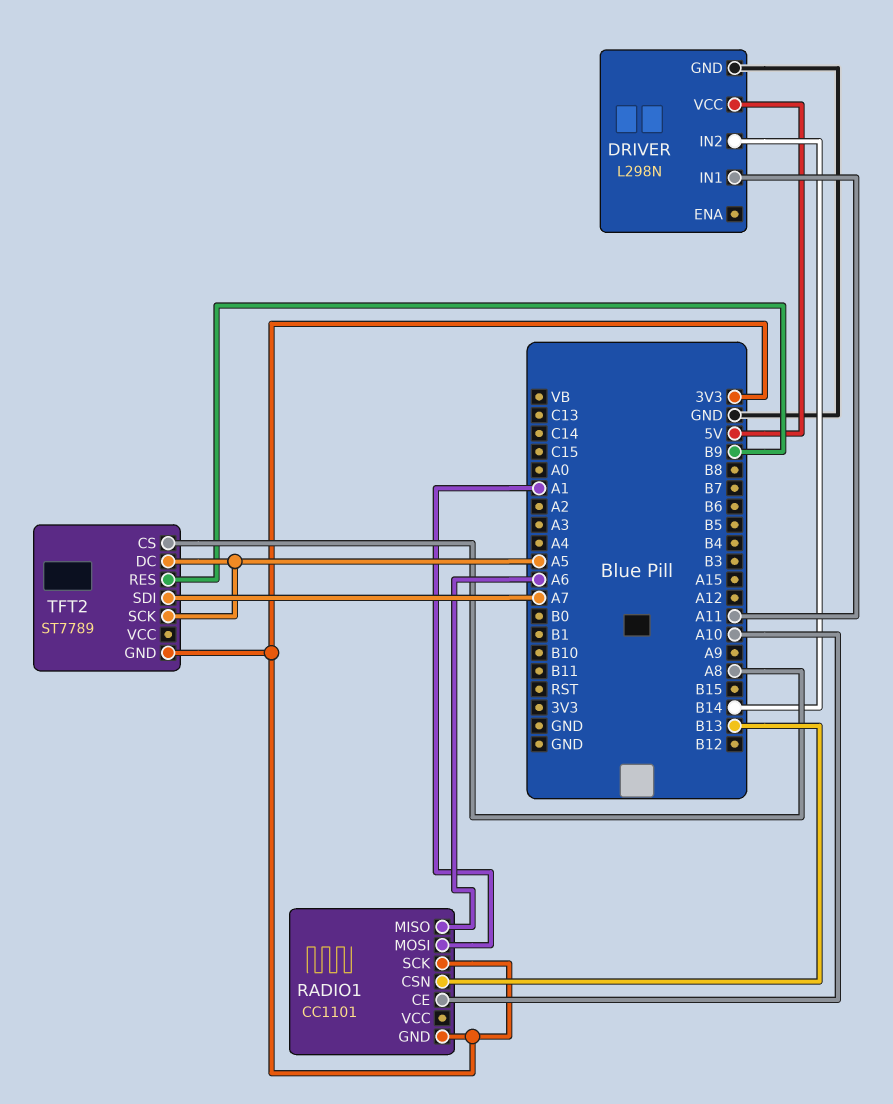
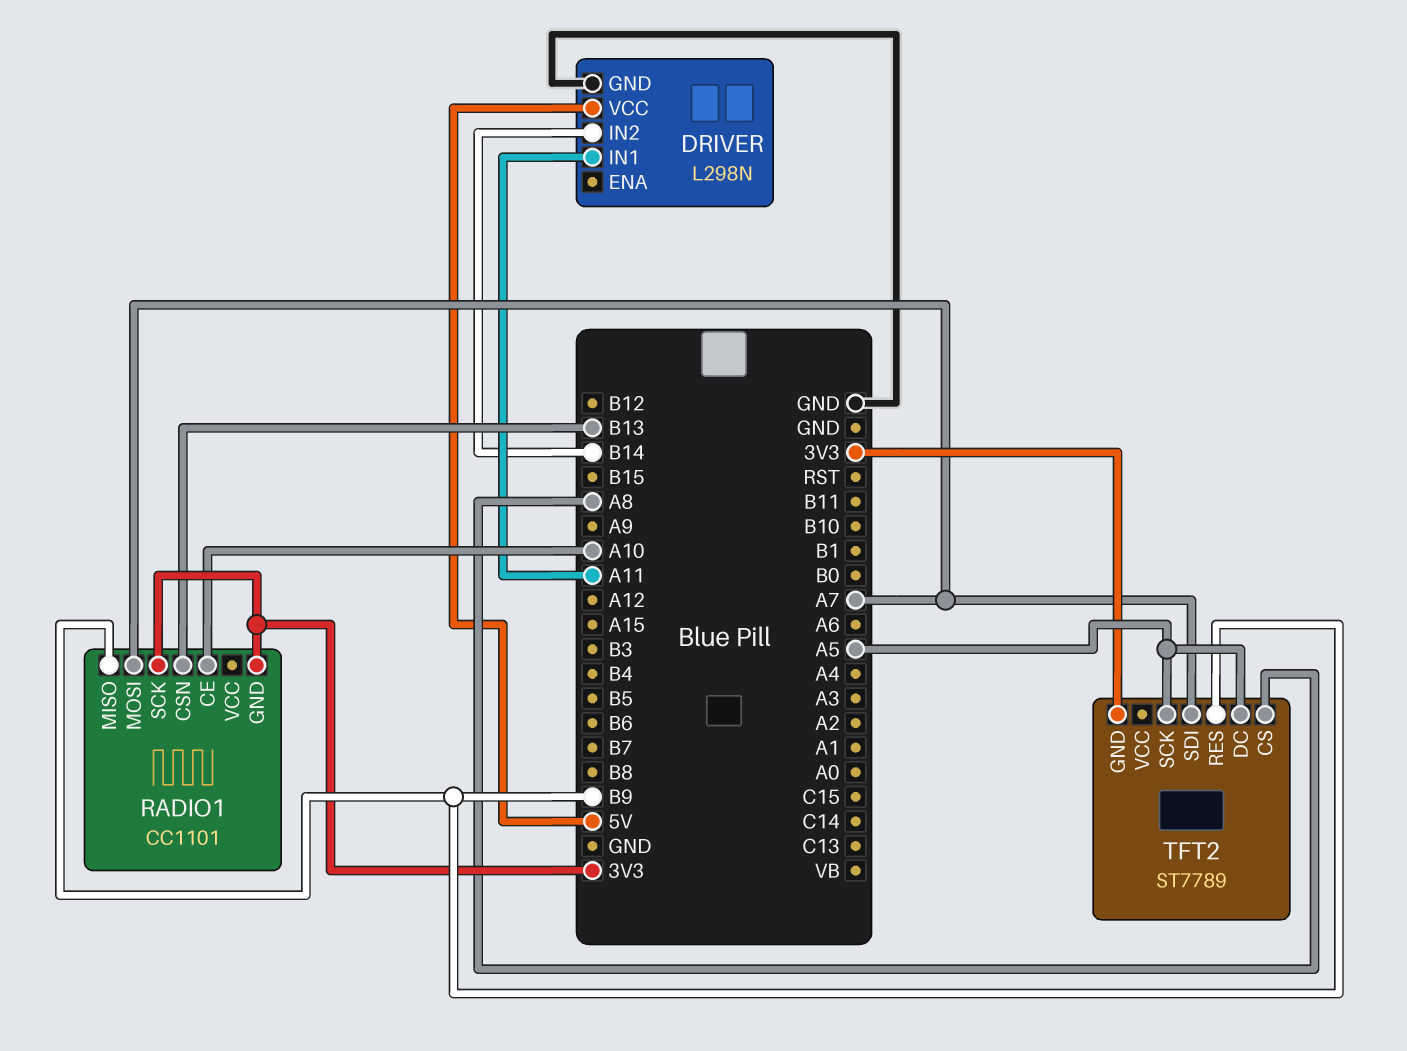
RADIO1 pin MISO: A6 -> B9
RADIO1 pin MOSI: A1 -> A7

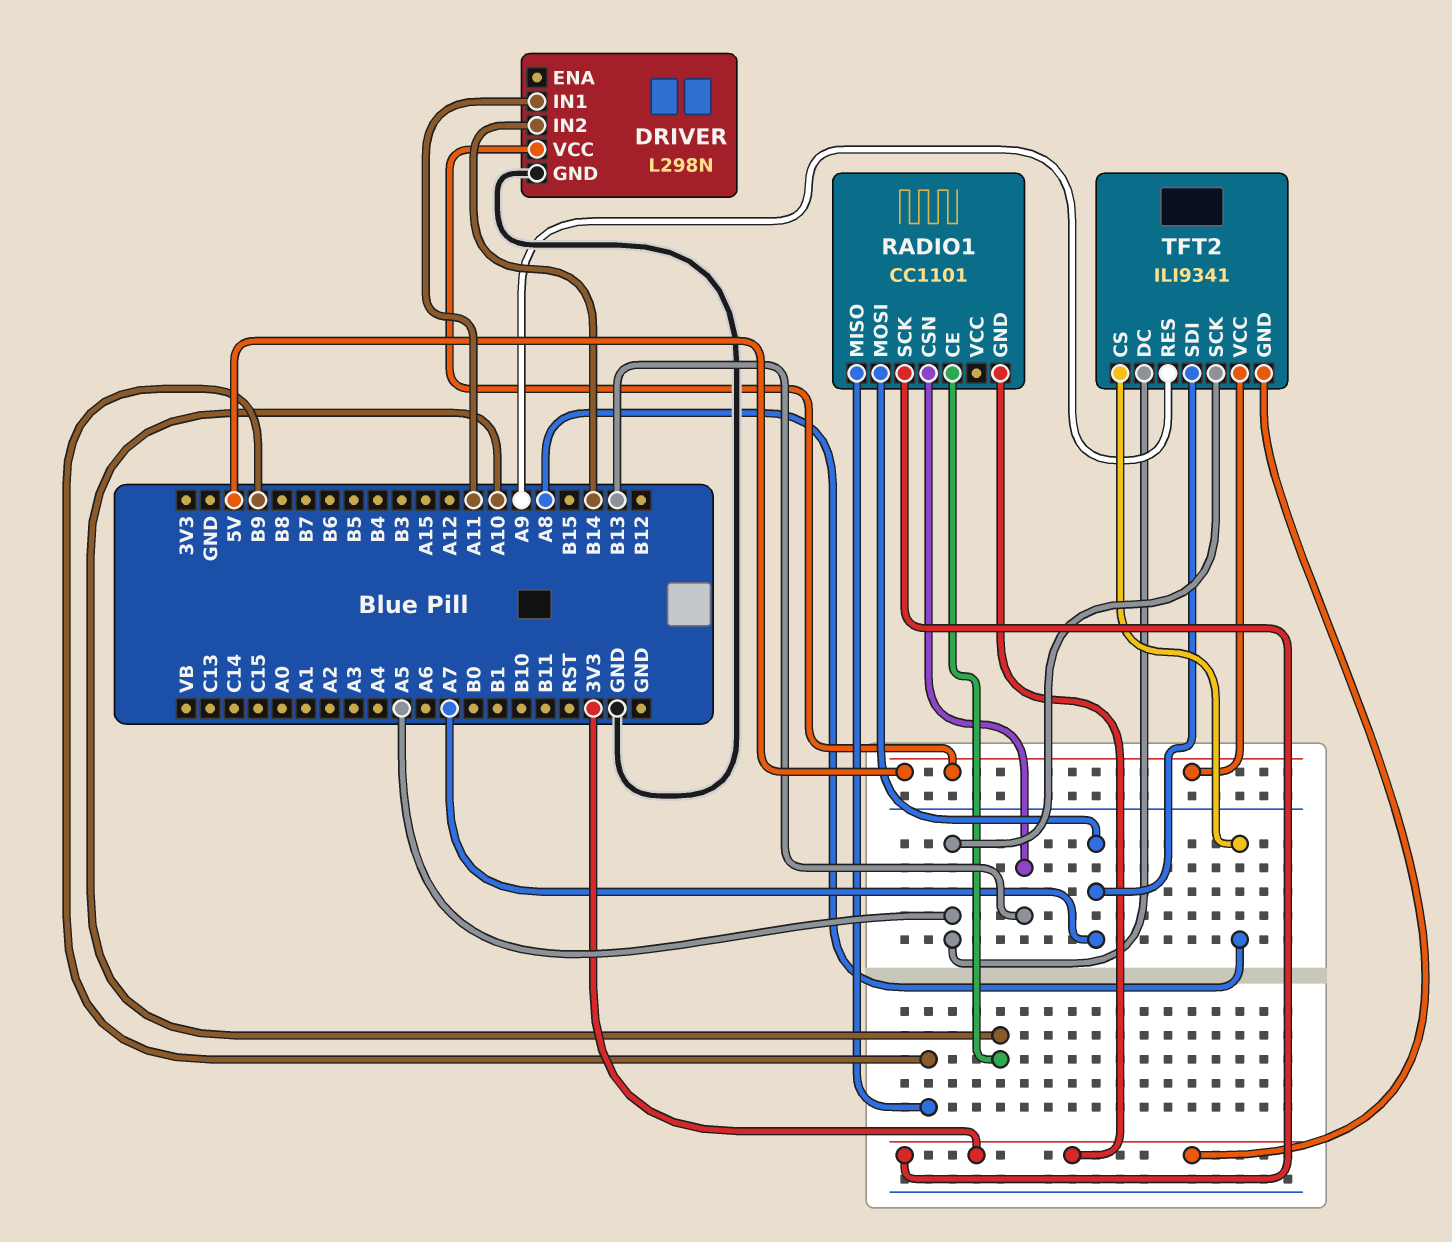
TFT2: ST7789 -> ILI9341
TFT2 pin RES: B9 -> A9
TFT2 pin VCC: none -> 5V

